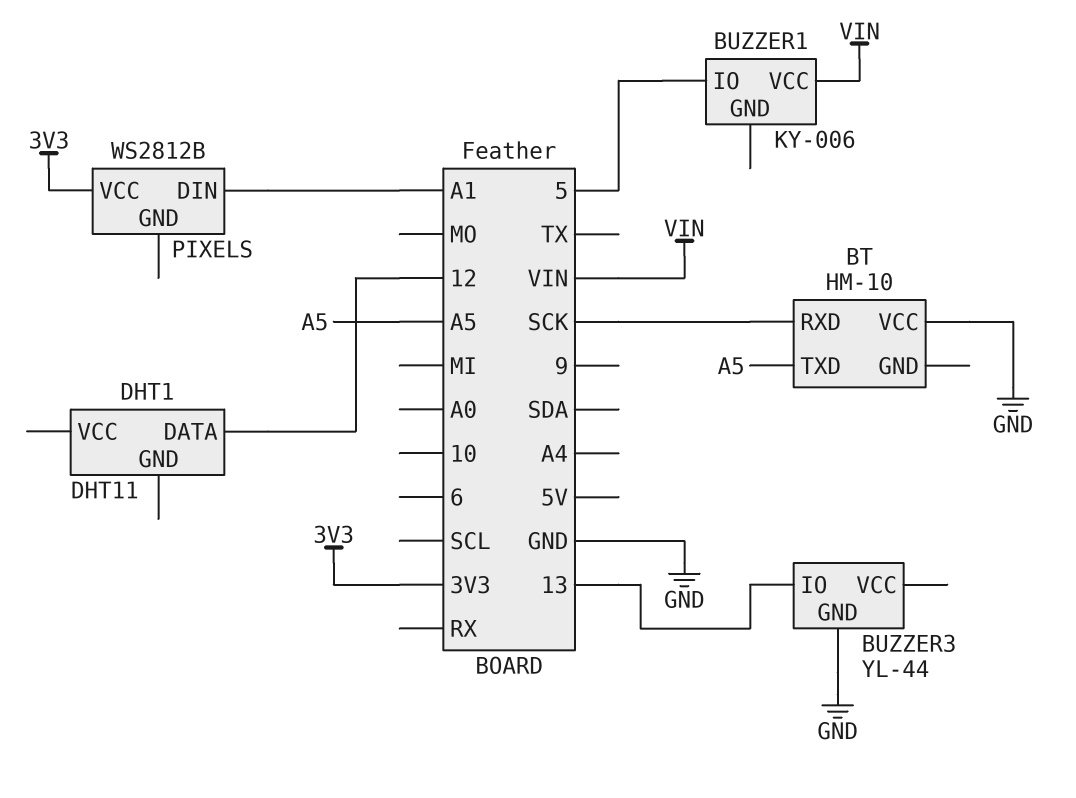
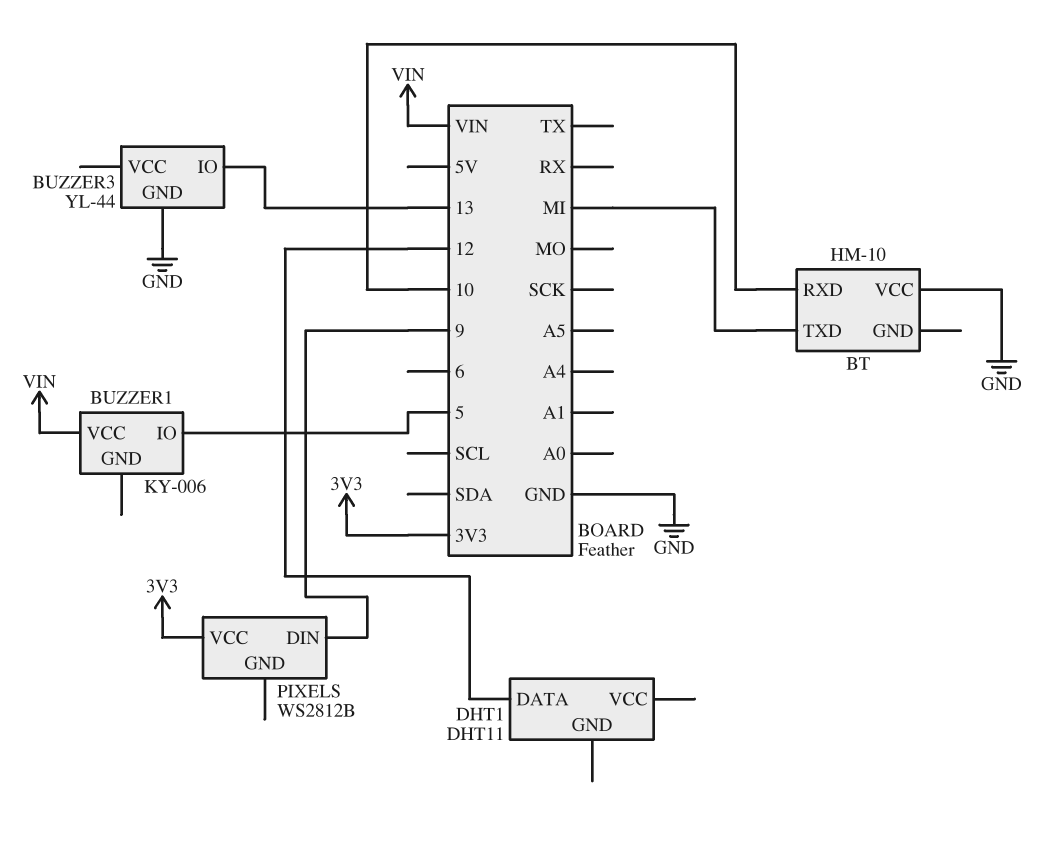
BT pin RXD: SCK -> 10
BT pin TXD: A5 -> MI
PIXELS pin DIN: A1 -> 9

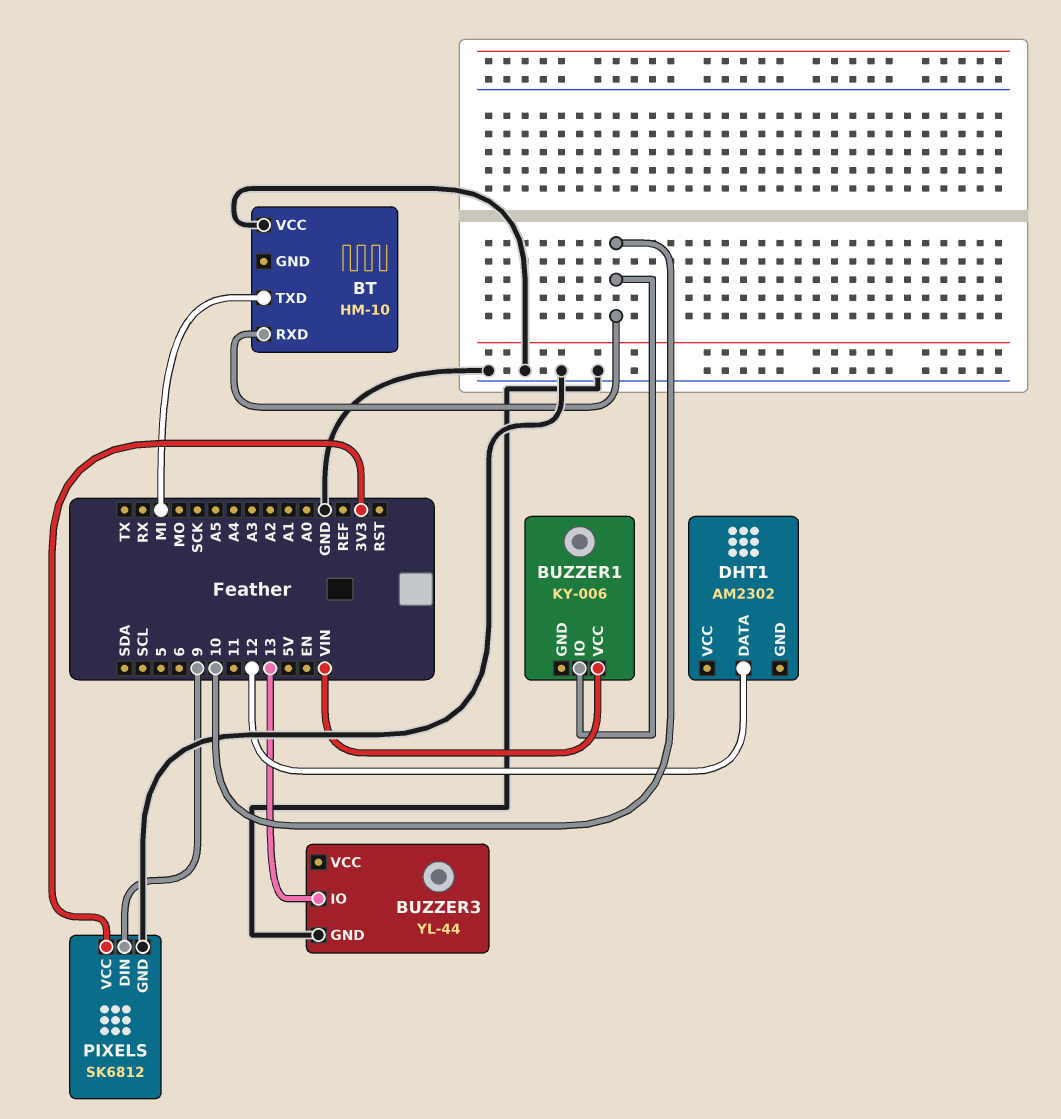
BUZZER1 pin IO: 5 -> 10
DHT1: DHT11 -> AM2302
PIXELS: WS2812B -> SK6812
PIXELS pin GND: none -> GND

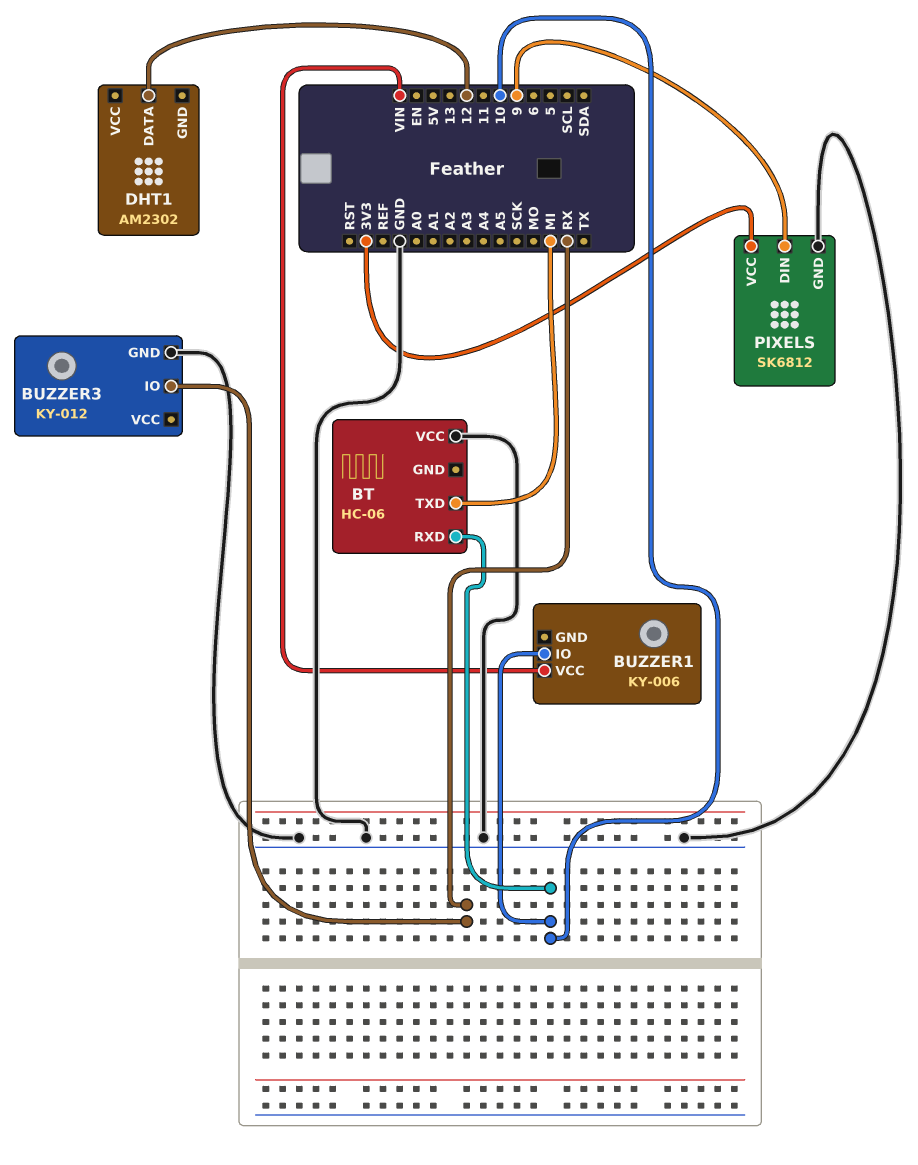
BT: HM-10 -> HC-06
BUZZER3: YL-44 -> KY-012
BUZZER3 pin IO: 13 -> RX

